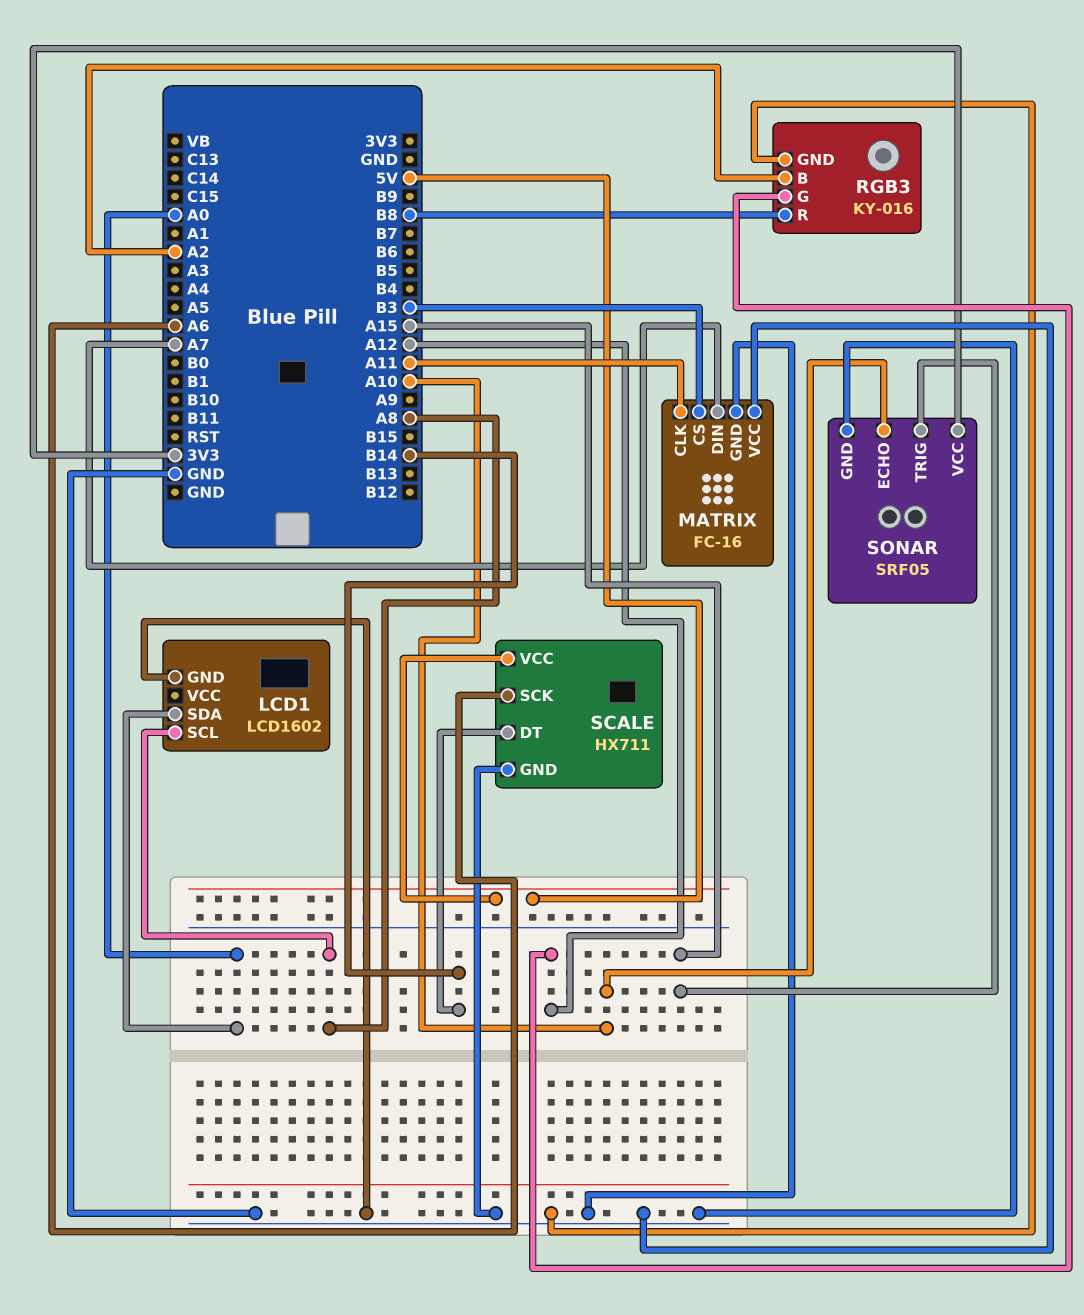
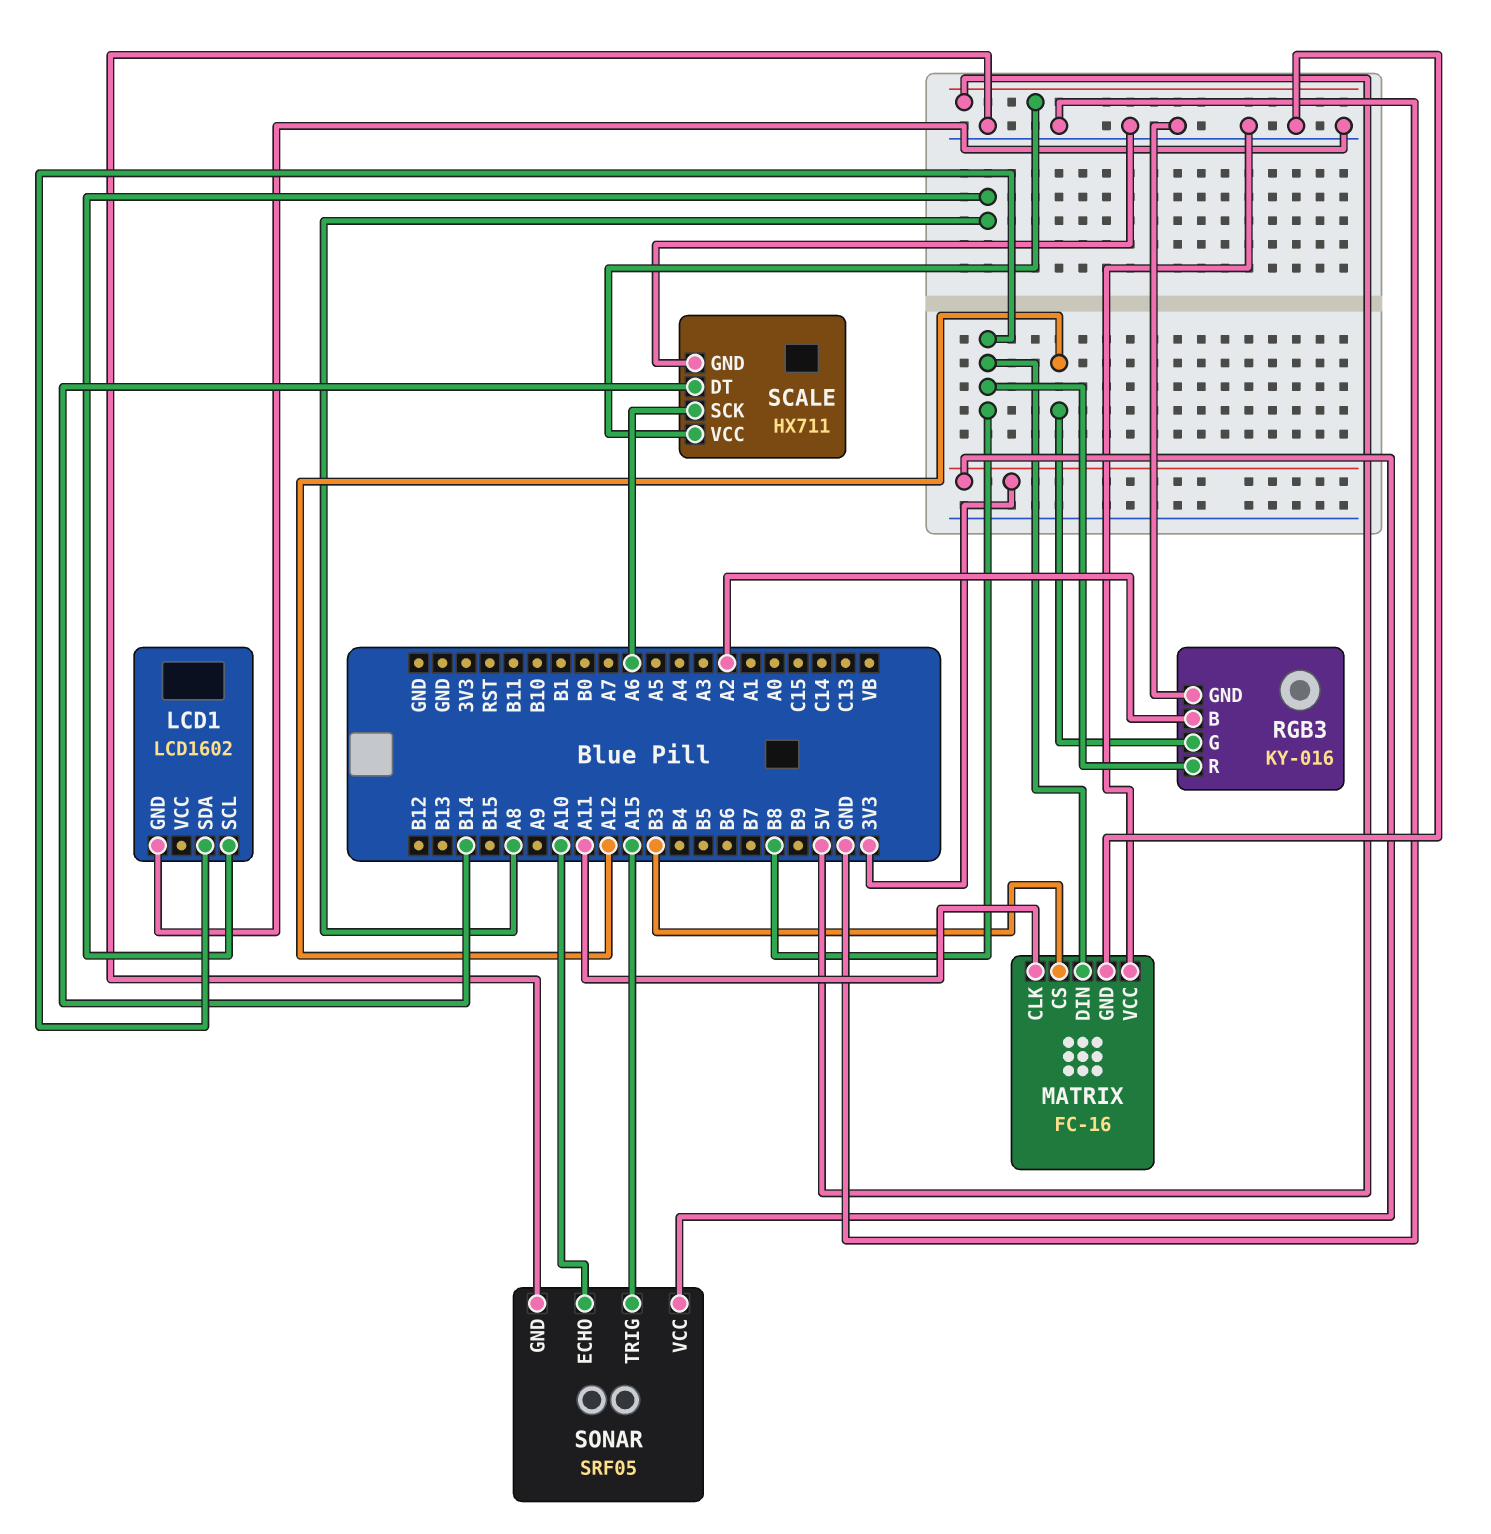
LCD1 pin SDA: A0 -> B8
MATRIX pin DIN: A7 -> B8

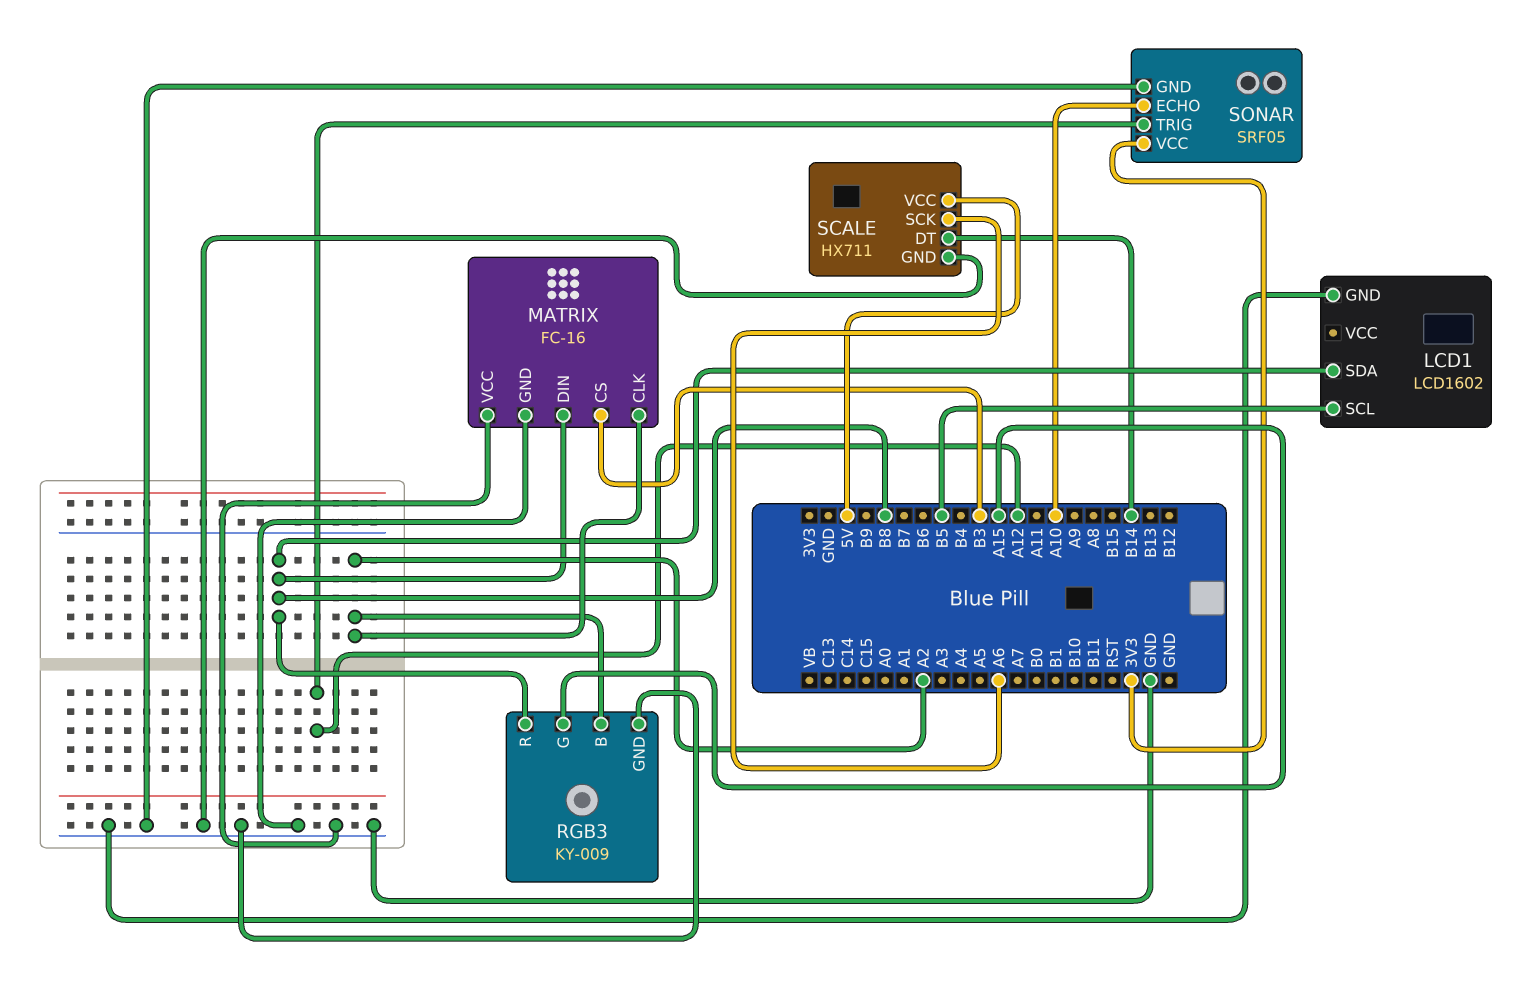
LCD1 pin SCL: A8 -> B5
MATRIX pin CLK: A11 -> A2
RGB3: KY-016 -> KY-009
RGB3 pin G: A12 -> A15
SONAR pin TRIG: A15 -> A12

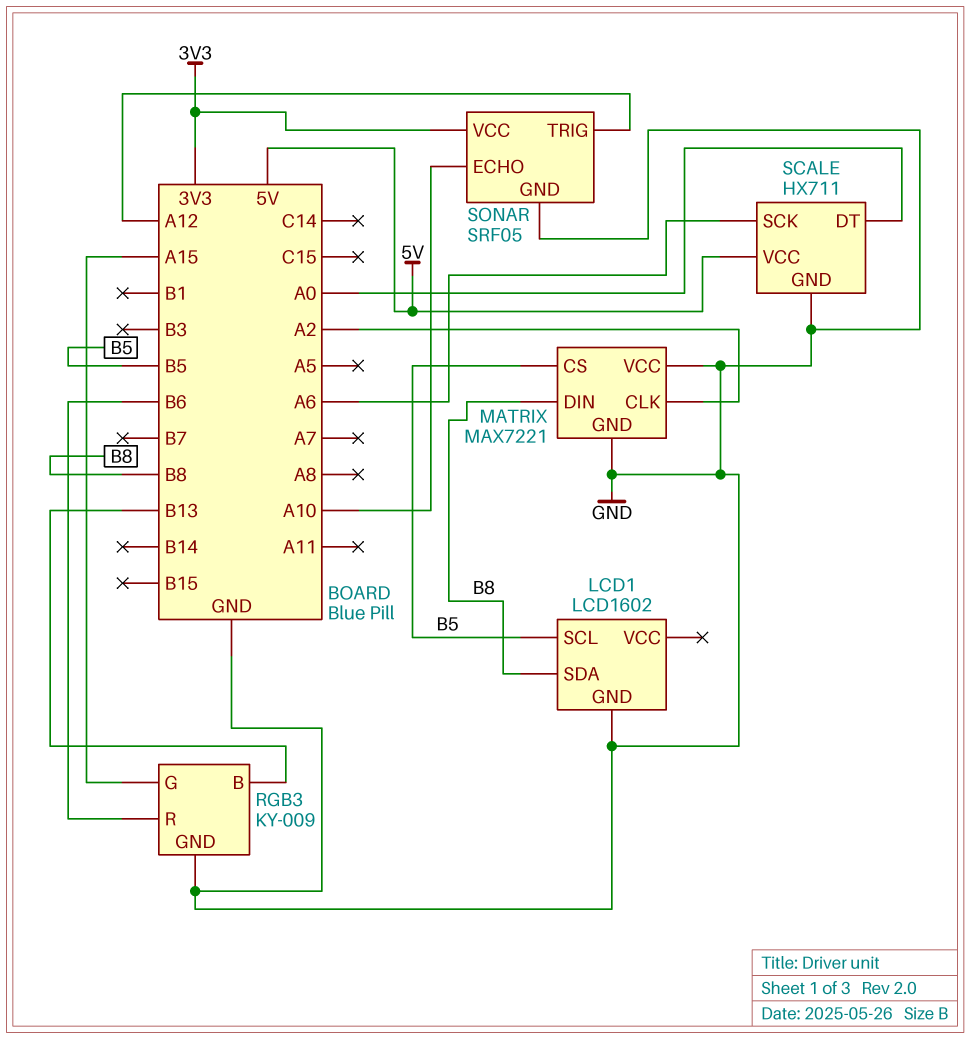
MATRIX: FC-16 -> MAX7221
MATRIX pin CS: B3 -> B5
RGB3 pin B: A2 -> B13
RGB3 pin R: B8 -> B6
SCALE pin DT: B14 -> A0

